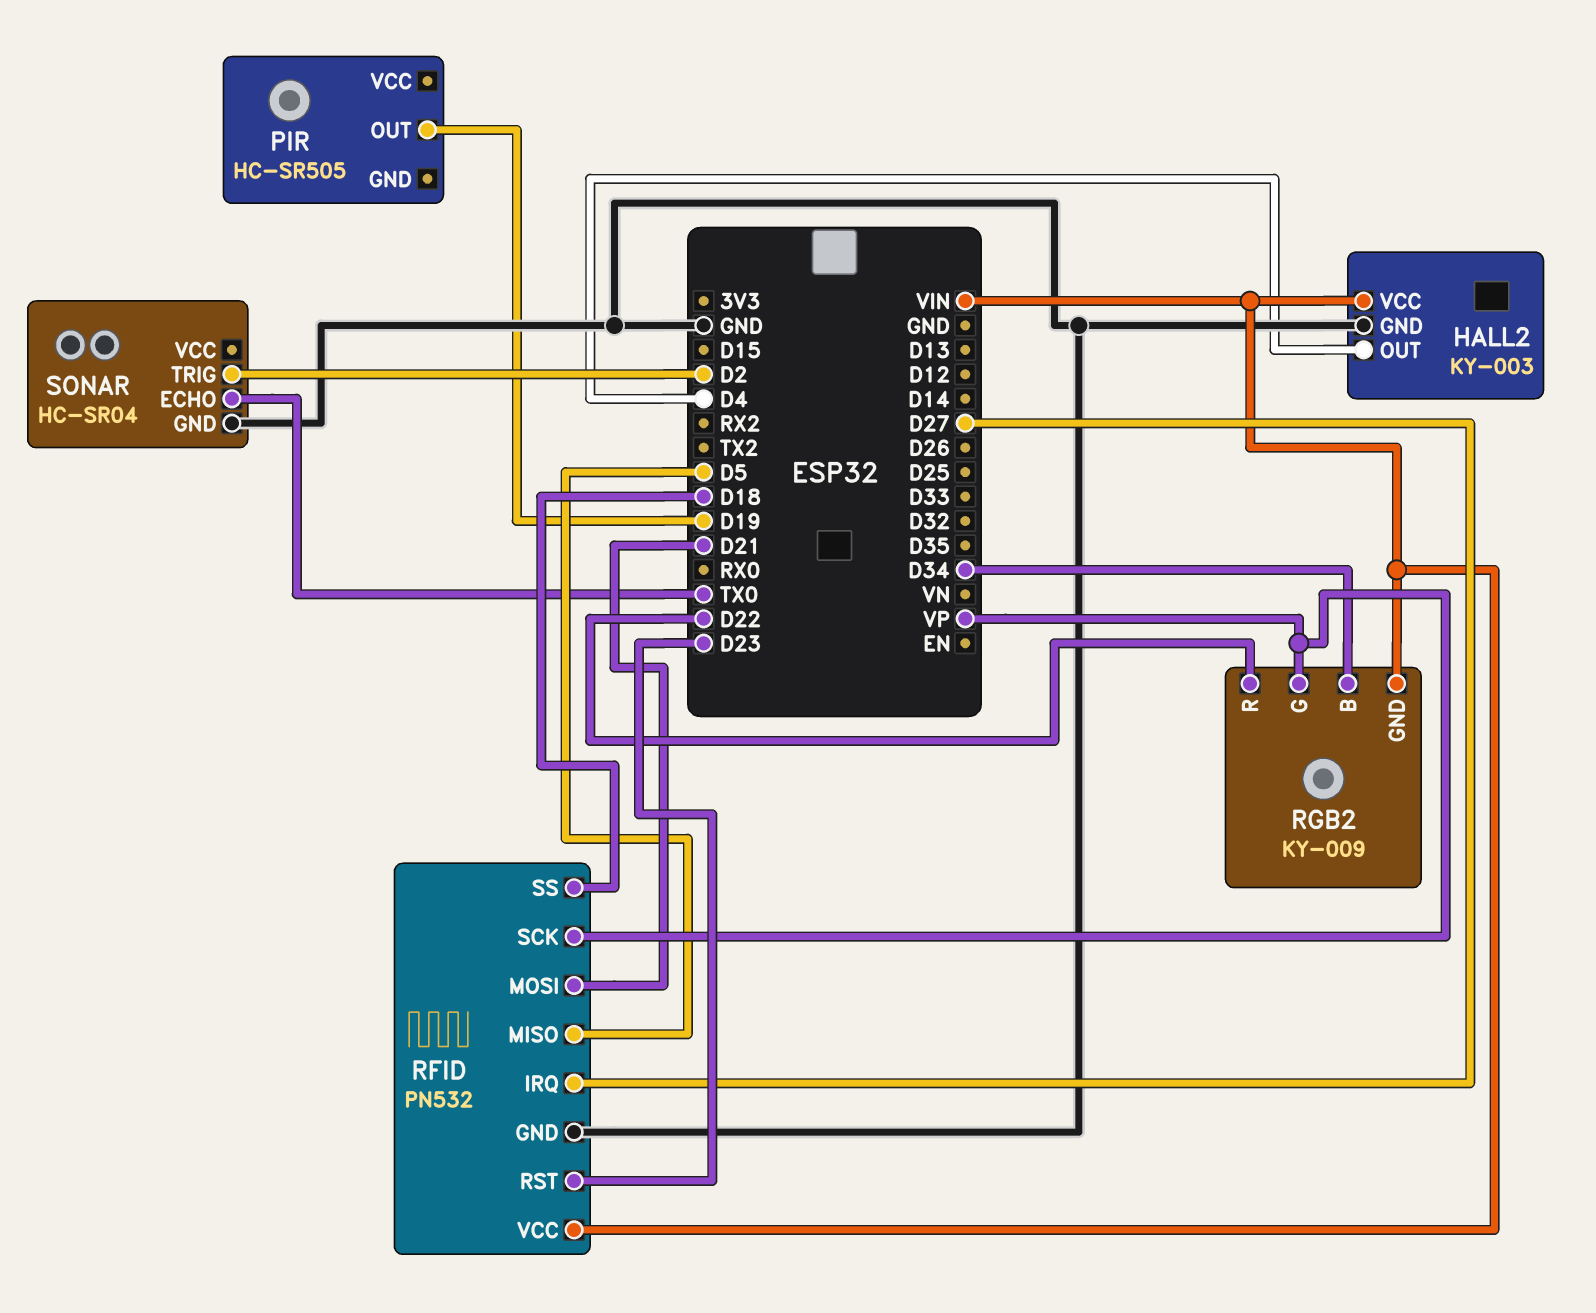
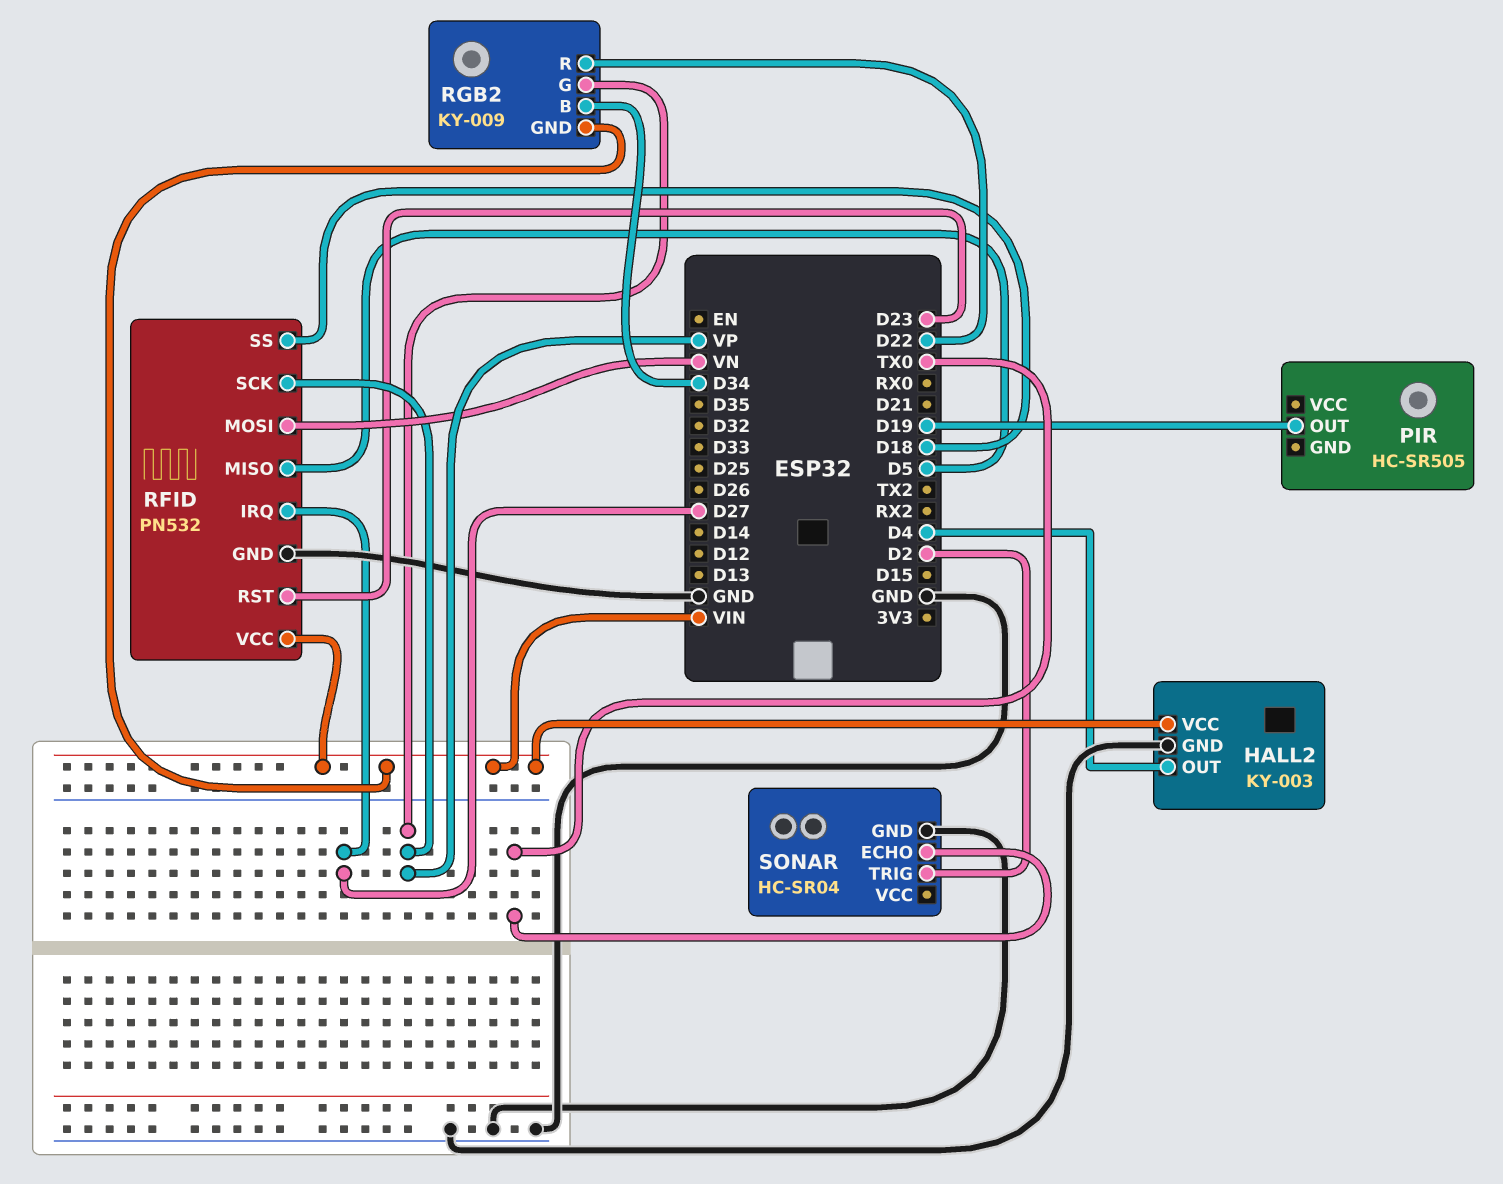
RFID pin MOSI: D21 -> VN

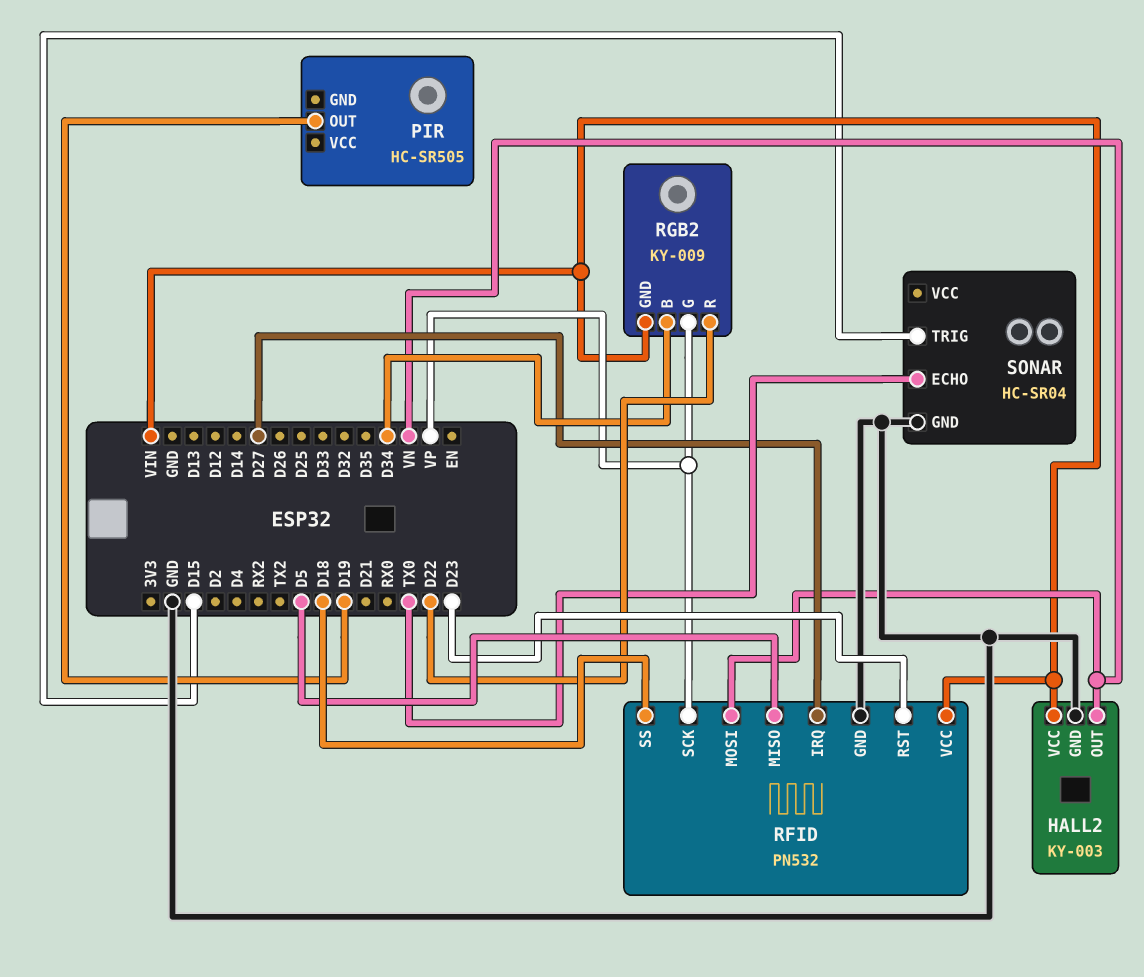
HALL2 pin OUT: D4 -> VN
SONAR pin TRIG: D2 -> D15

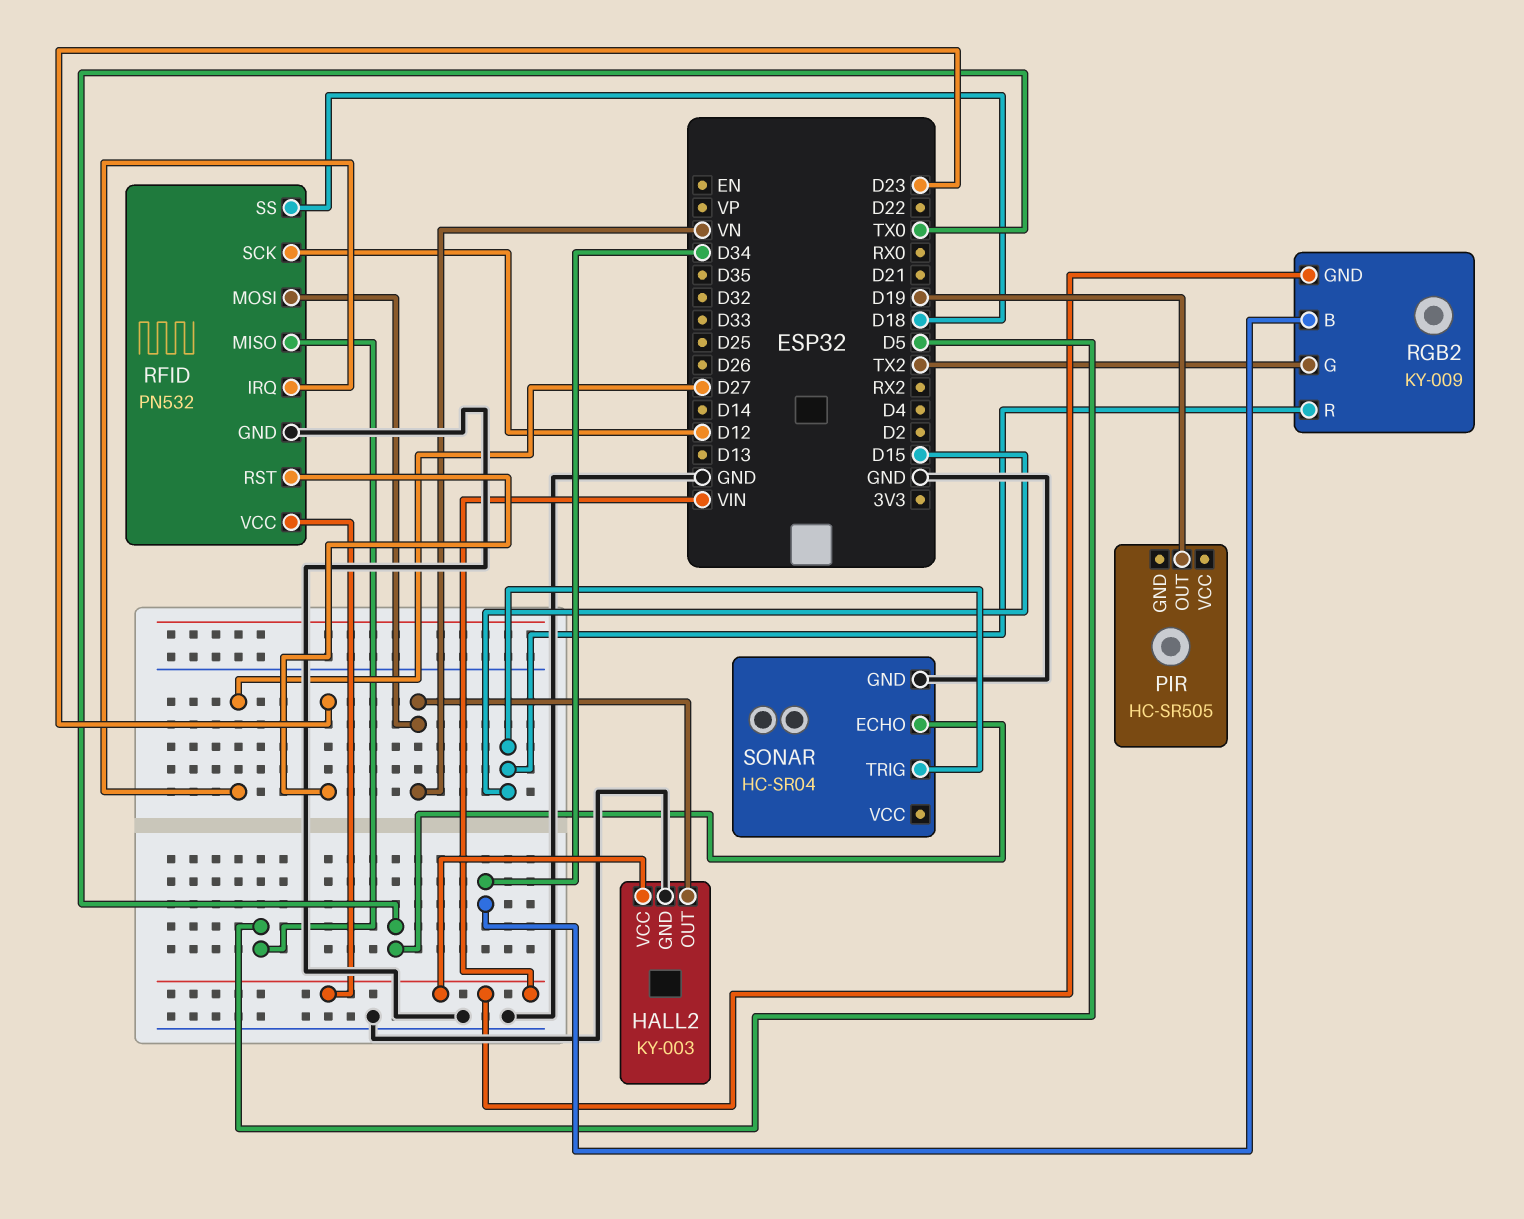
RFID pin SCK: VP -> D12
RGB2 pin G: VP -> TX2
RGB2 pin R: D22 -> D15

